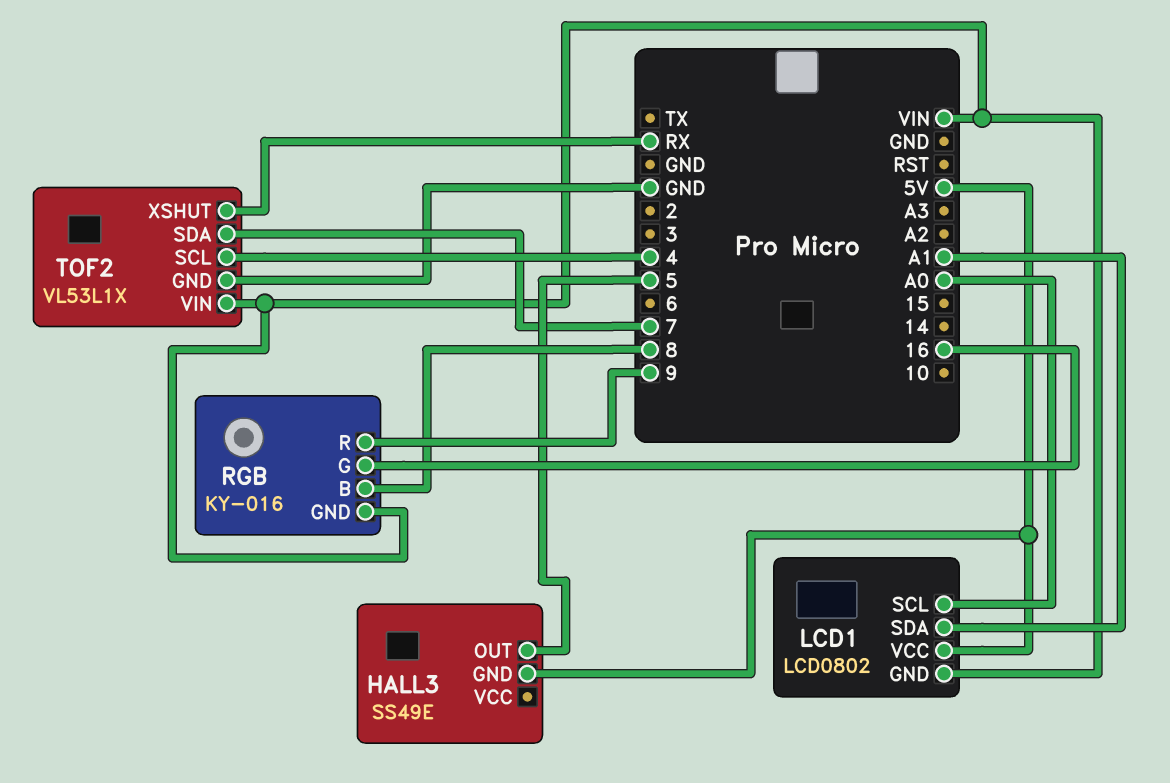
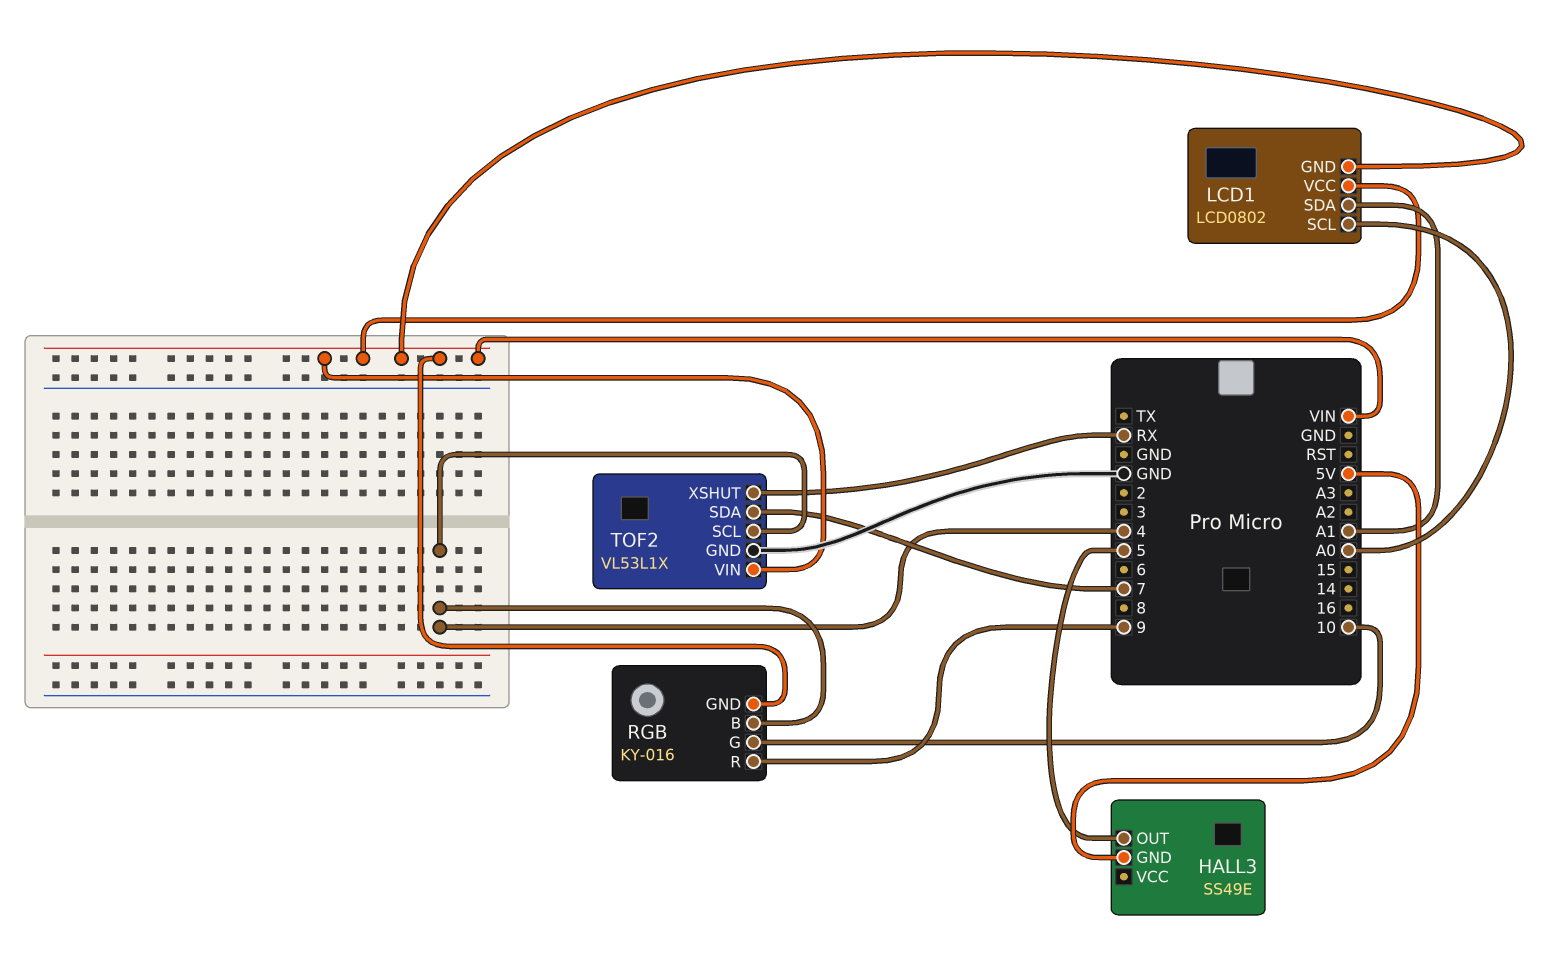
LCD1 pin VCC: 5V -> VIN
RGB pin B: 8 -> 4
RGB pin G: 16 -> 10

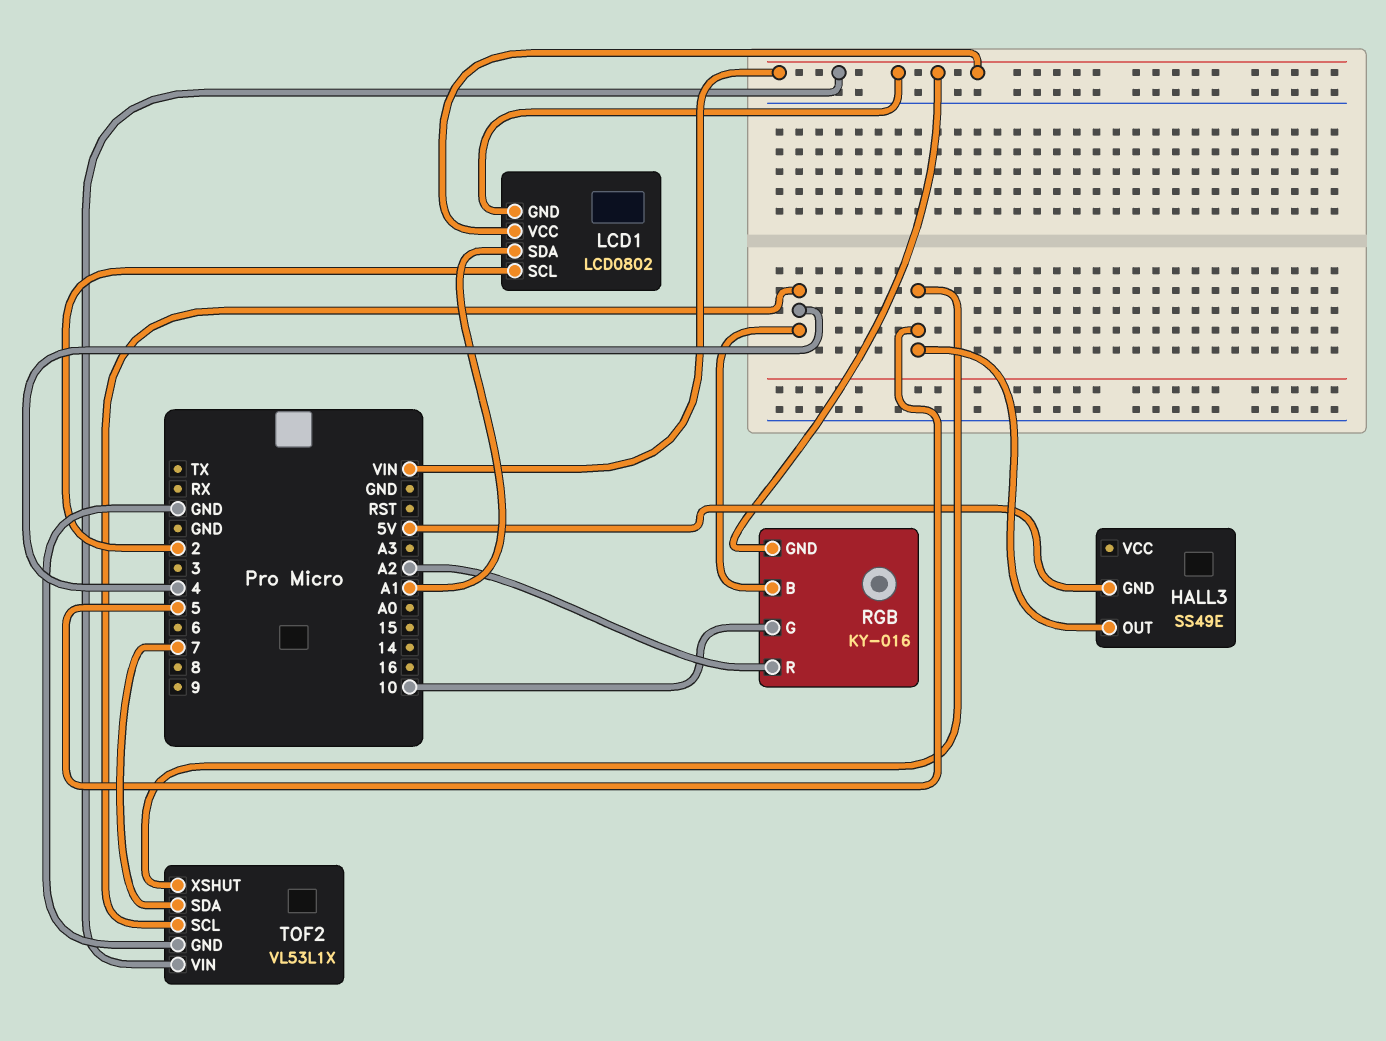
LCD1 pin SCL: A0 -> 2
RGB pin R: 9 -> A2
TOF2 pin XSHUT: RX -> 5

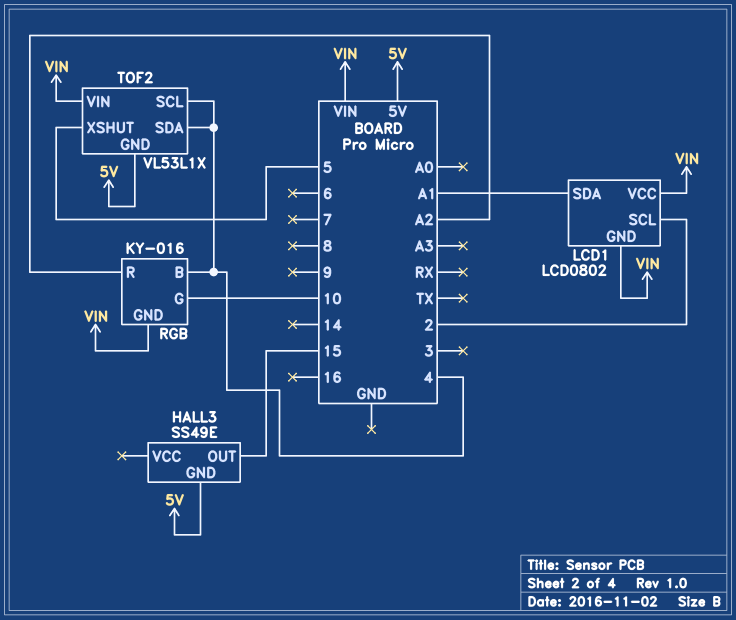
HALL3 pin OUT: 5 -> 15
TOF2 pin GND: GND -> 5V
TOF2 pin SDA: 7 -> 4

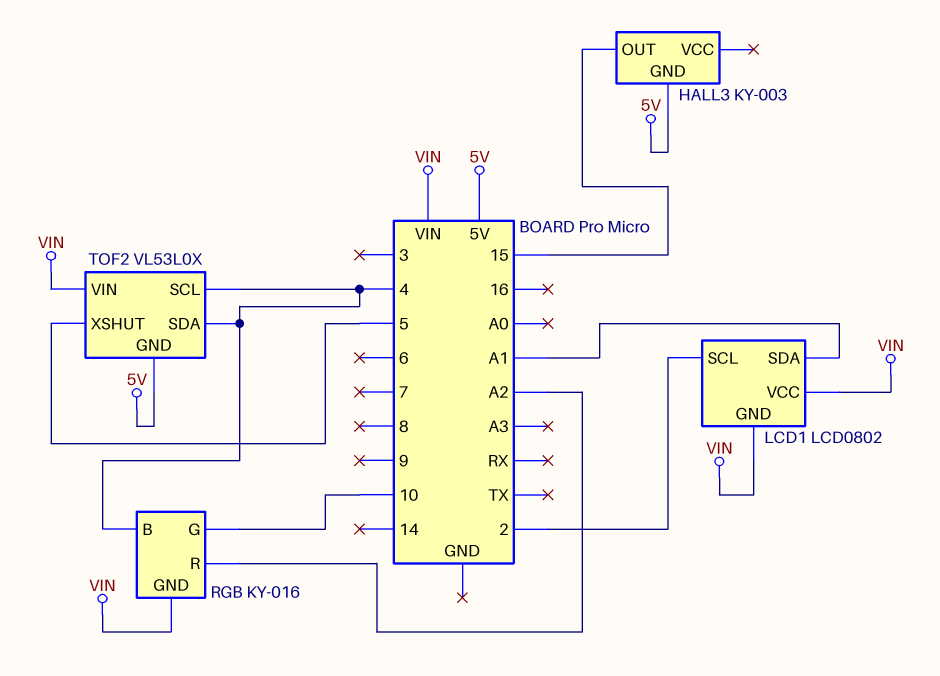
HALL3: SS49E -> KY-003
TOF2: VL53L1X -> VL53L0X

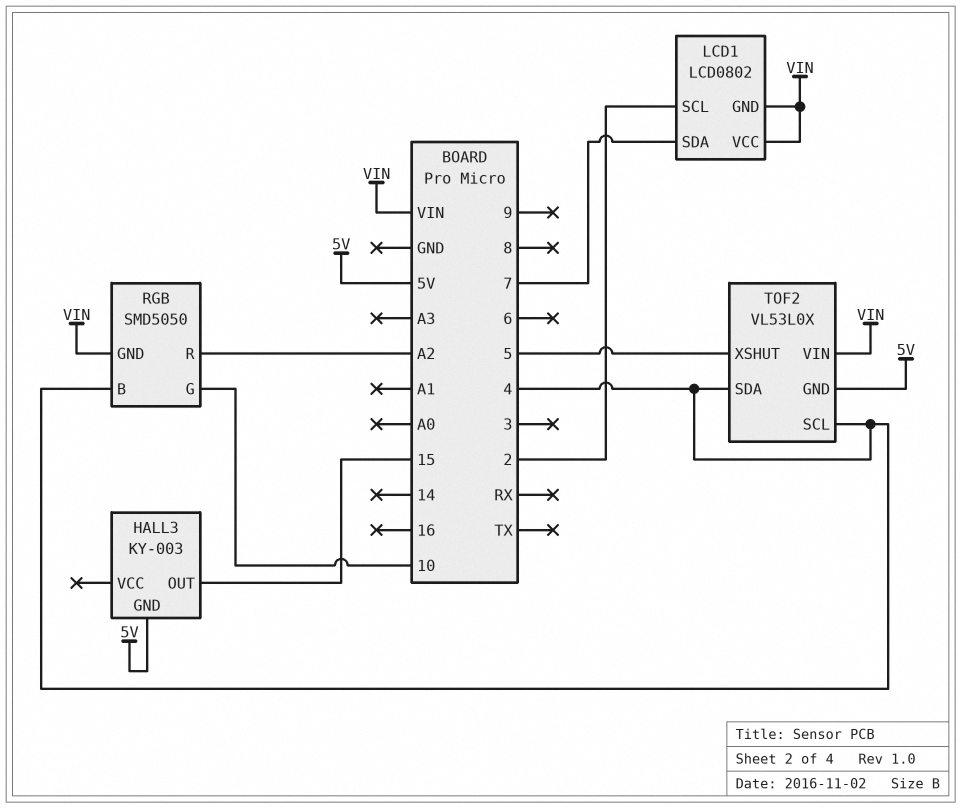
LCD1 pin SDA: A1 -> 7
RGB: KY-016 -> SMD5050

